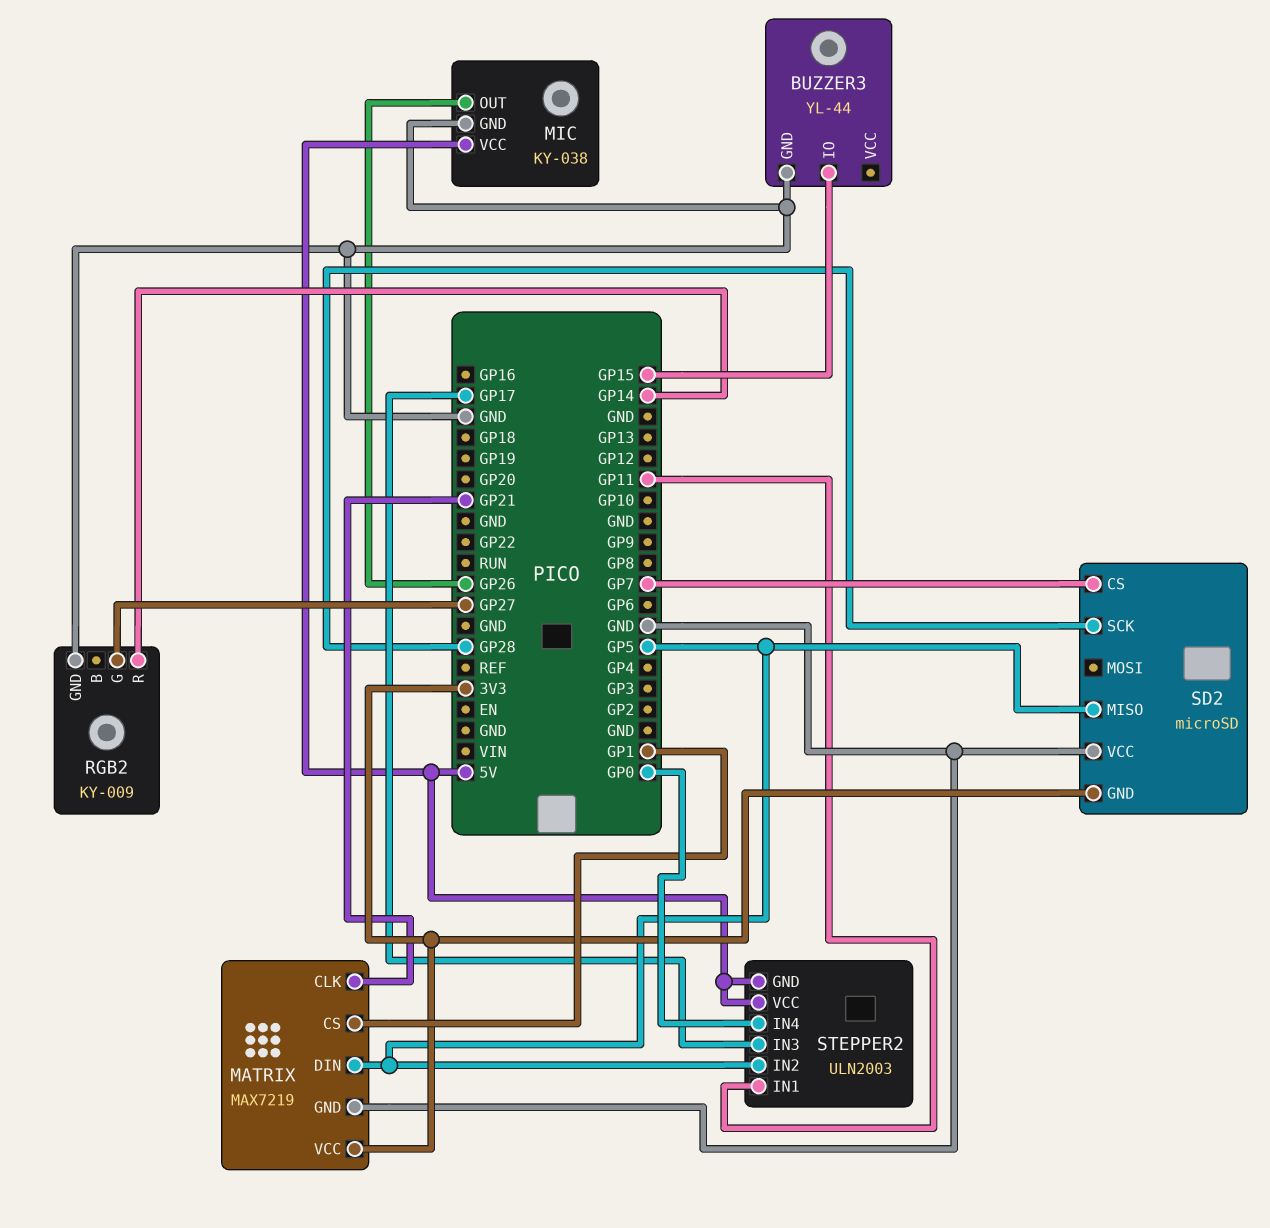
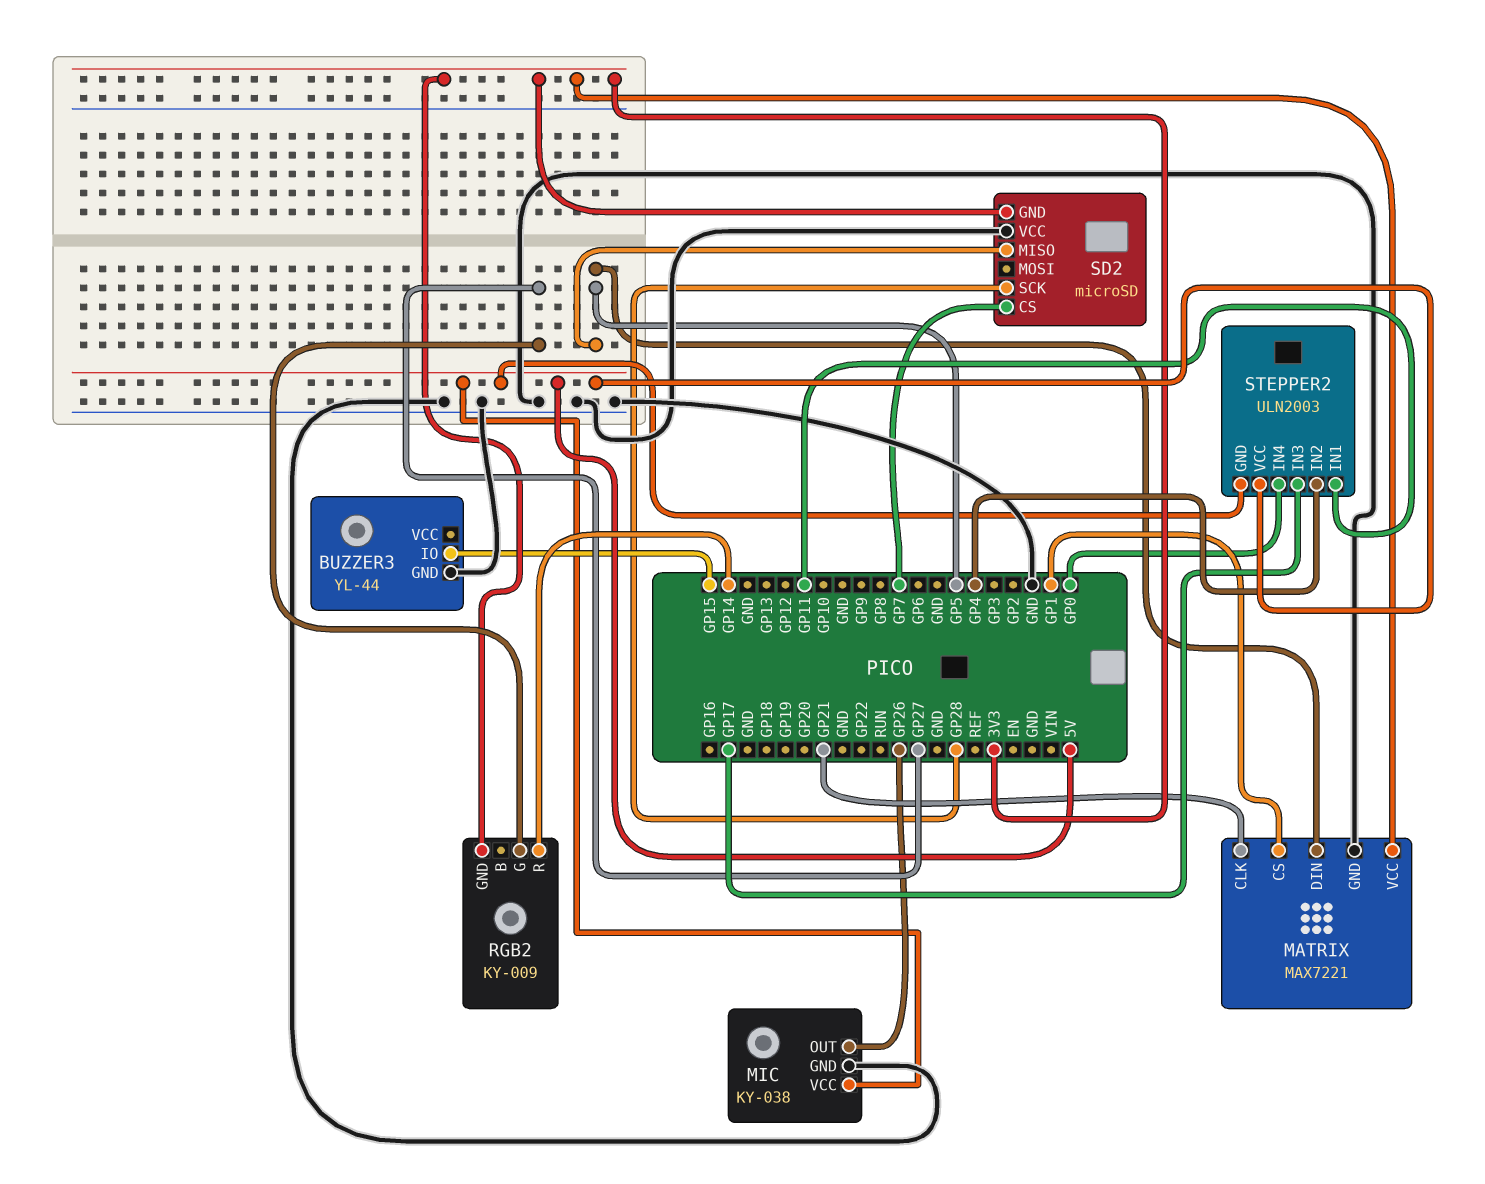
MATRIX: MAX7219 -> MAX7221
RGB2 pin GND: GND -> 3V3
STEPPER2 pin IN2: GP5 -> GP4

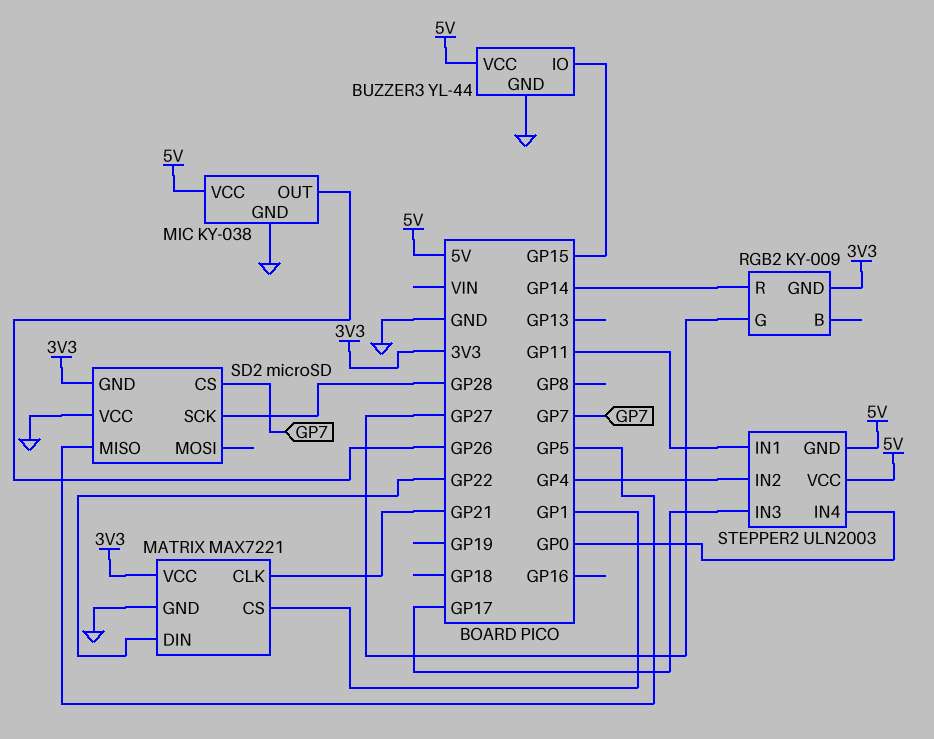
BUZZER3 pin VCC: none -> 5V
MATRIX pin DIN: GP5 -> GP22

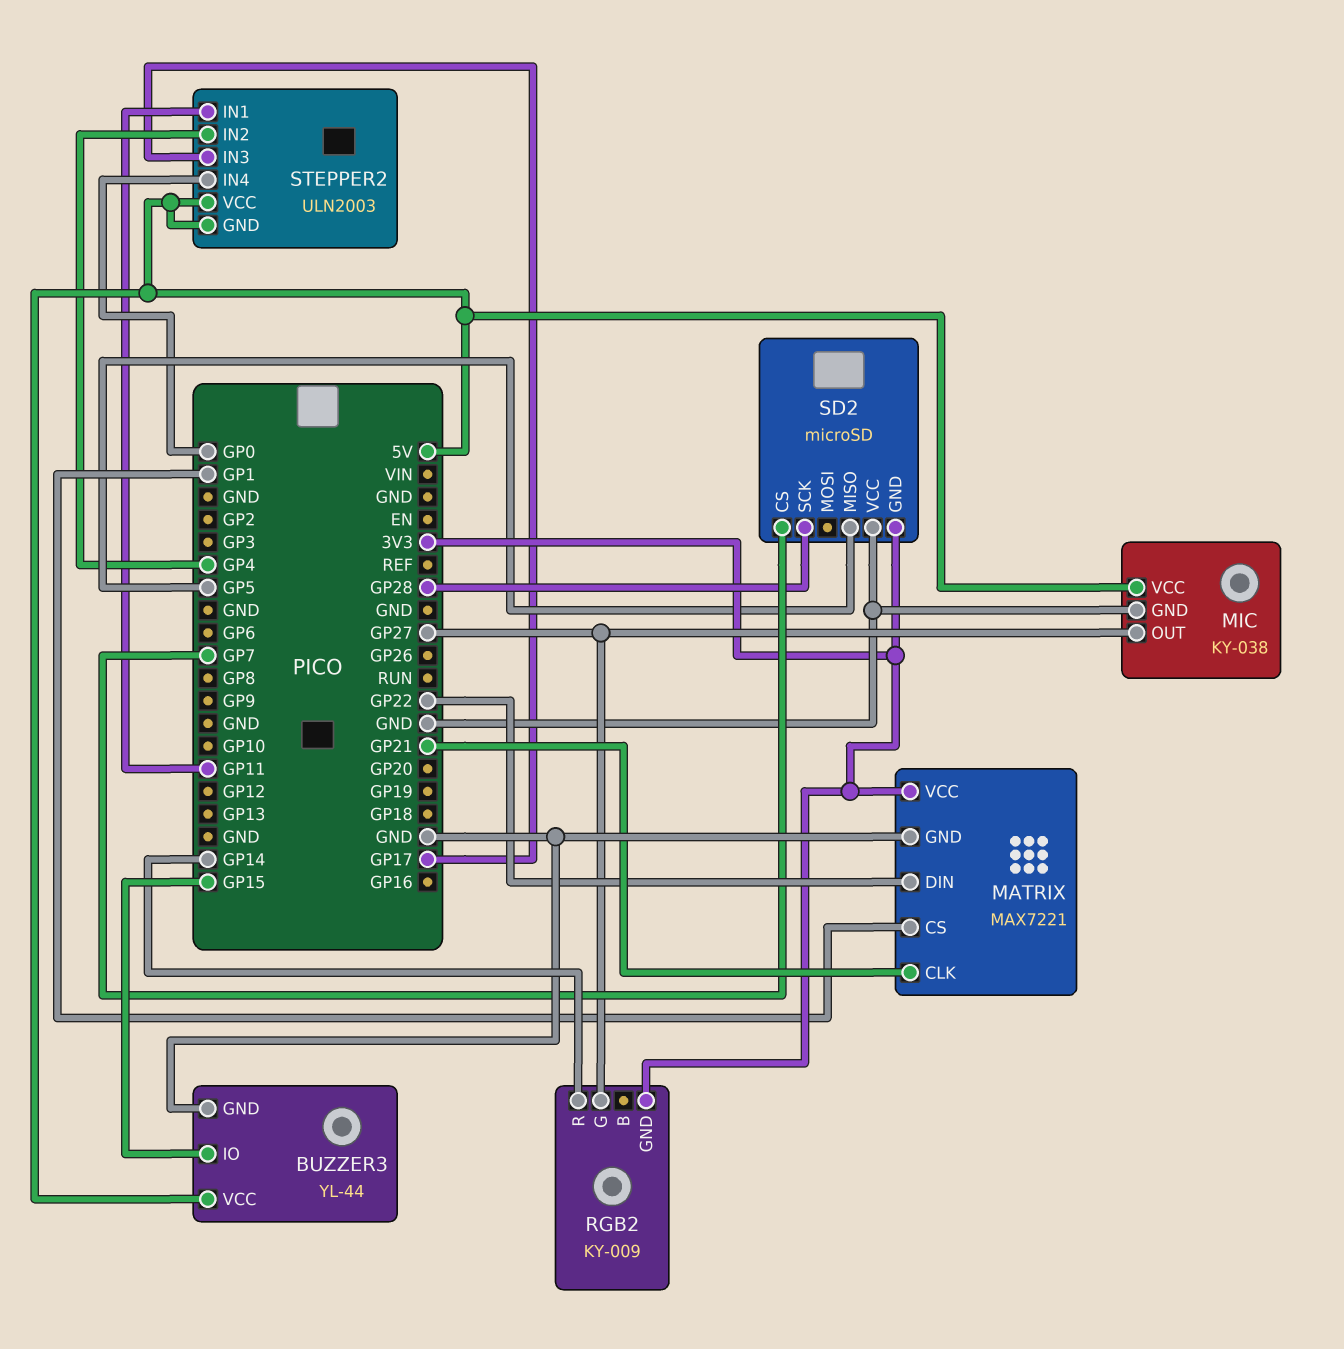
MIC pin OUT: GP26 -> GP27

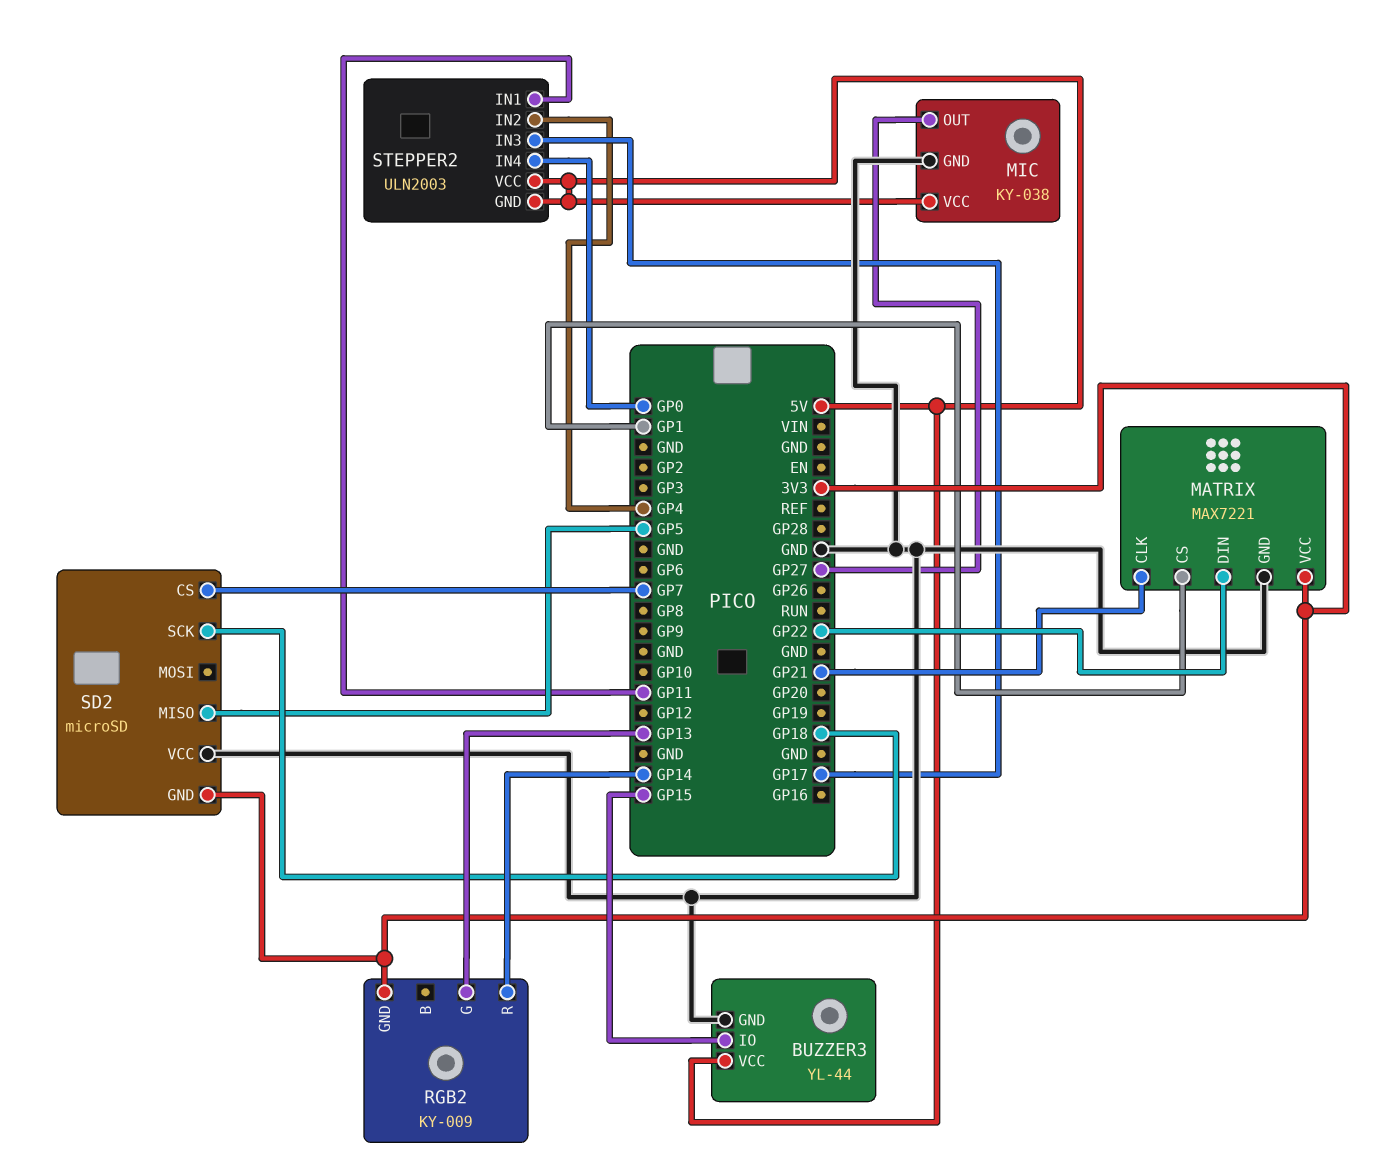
RGB2 pin G: GP27 -> GP13
SD2 pin SCK: GP28 -> GP18

